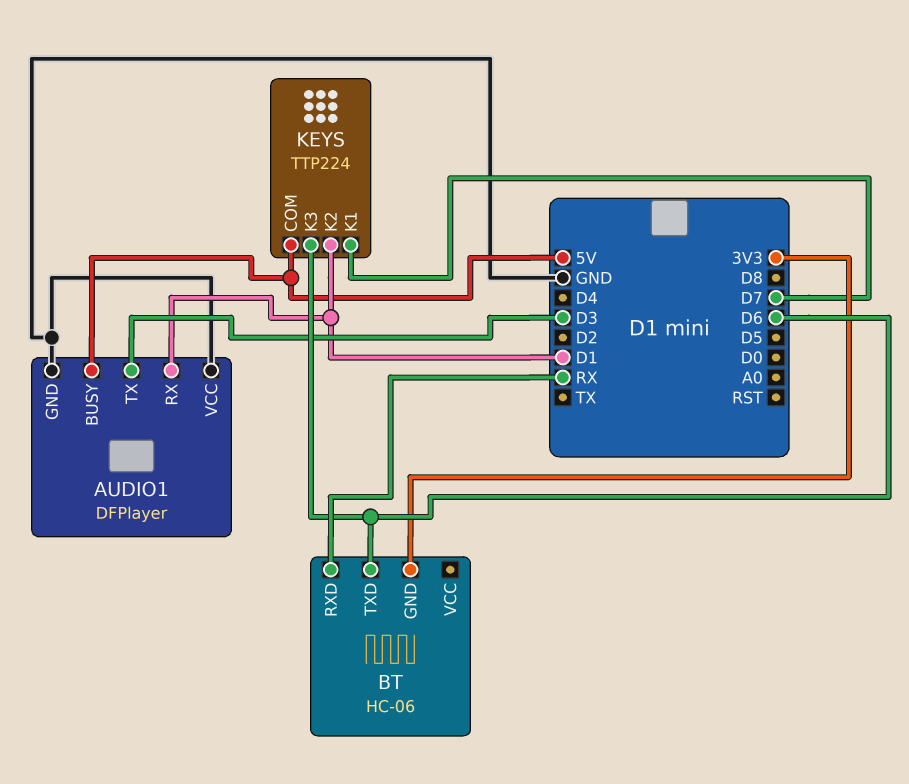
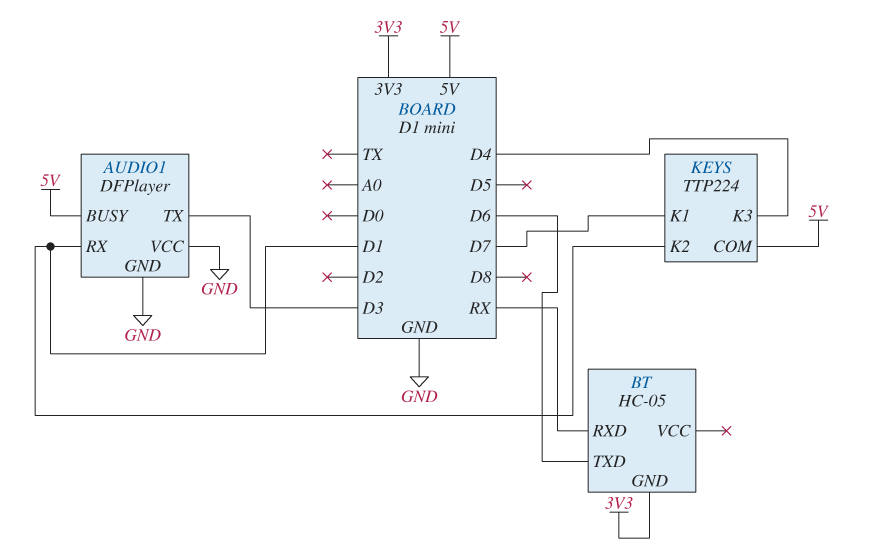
BT: HC-06 -> HC-05
KEYS pin K3: D6 -> D4

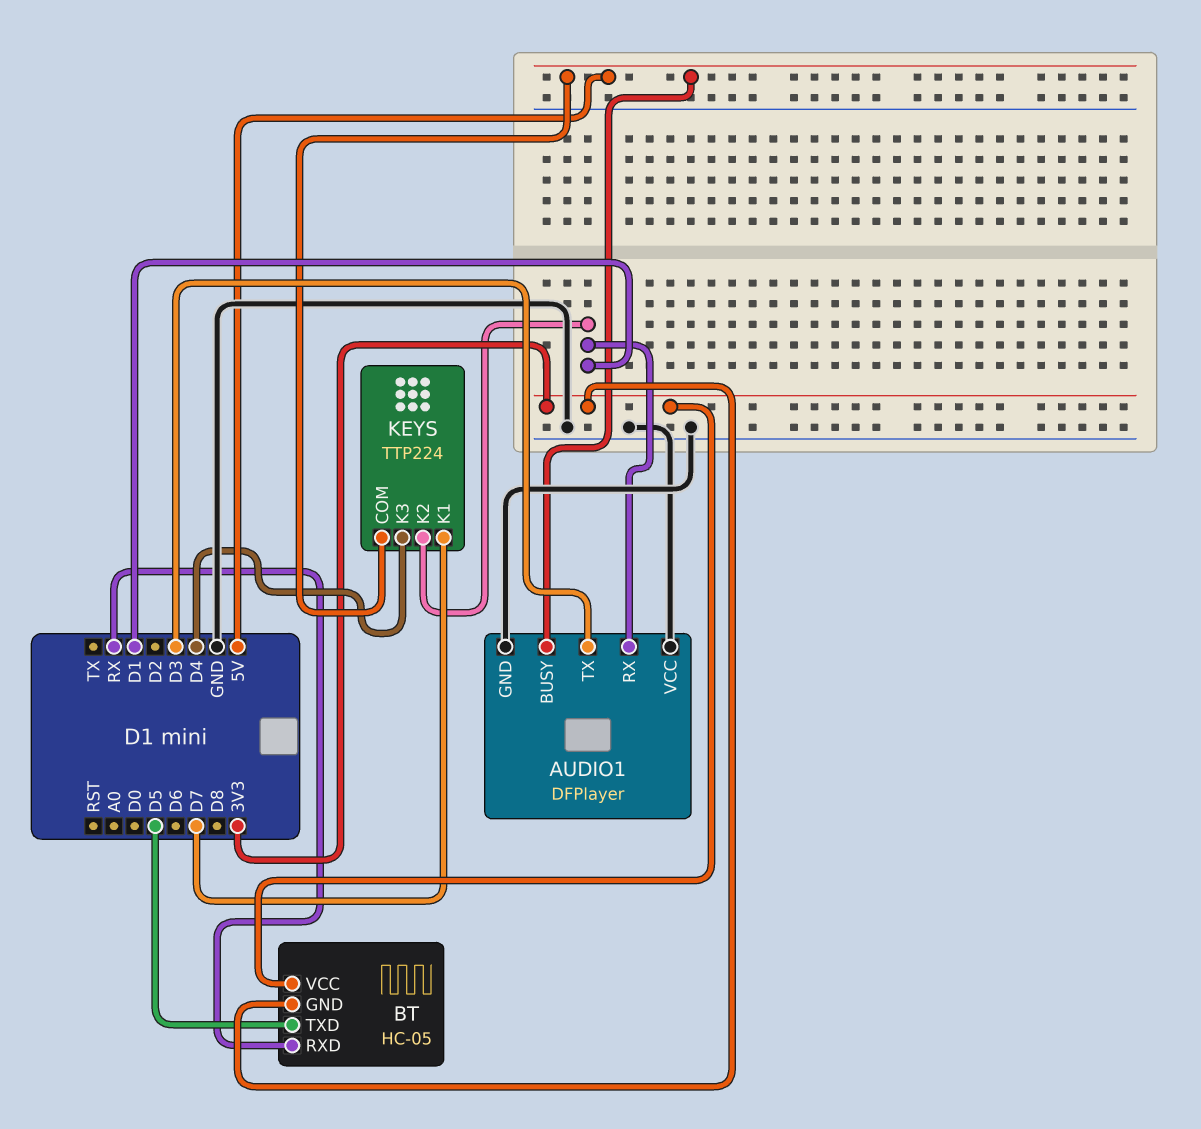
BT pin TXD: D6 -> D5
BT pin VCC: none -> 3V3

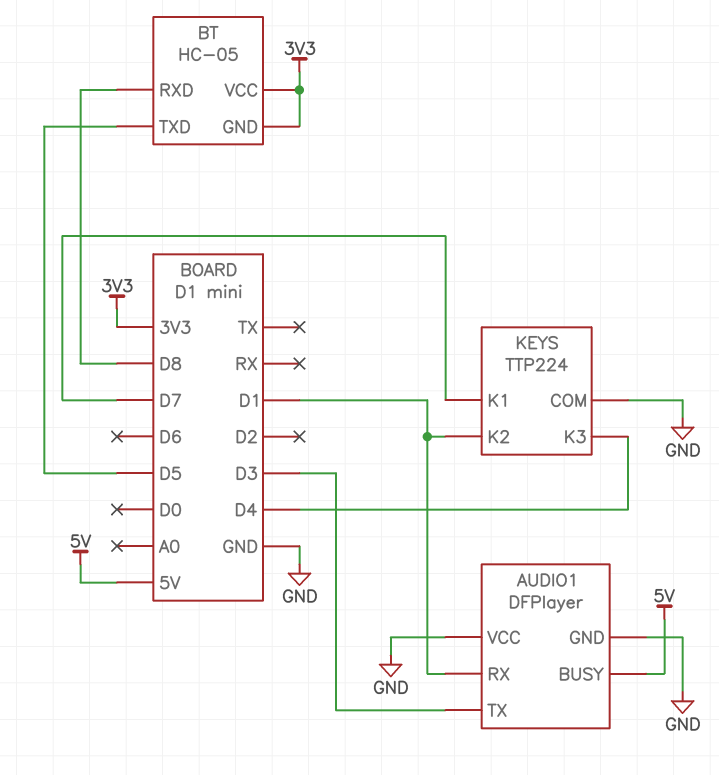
BT pin RXD: RX -> D8
KEYS pin COM: 5V -> GND

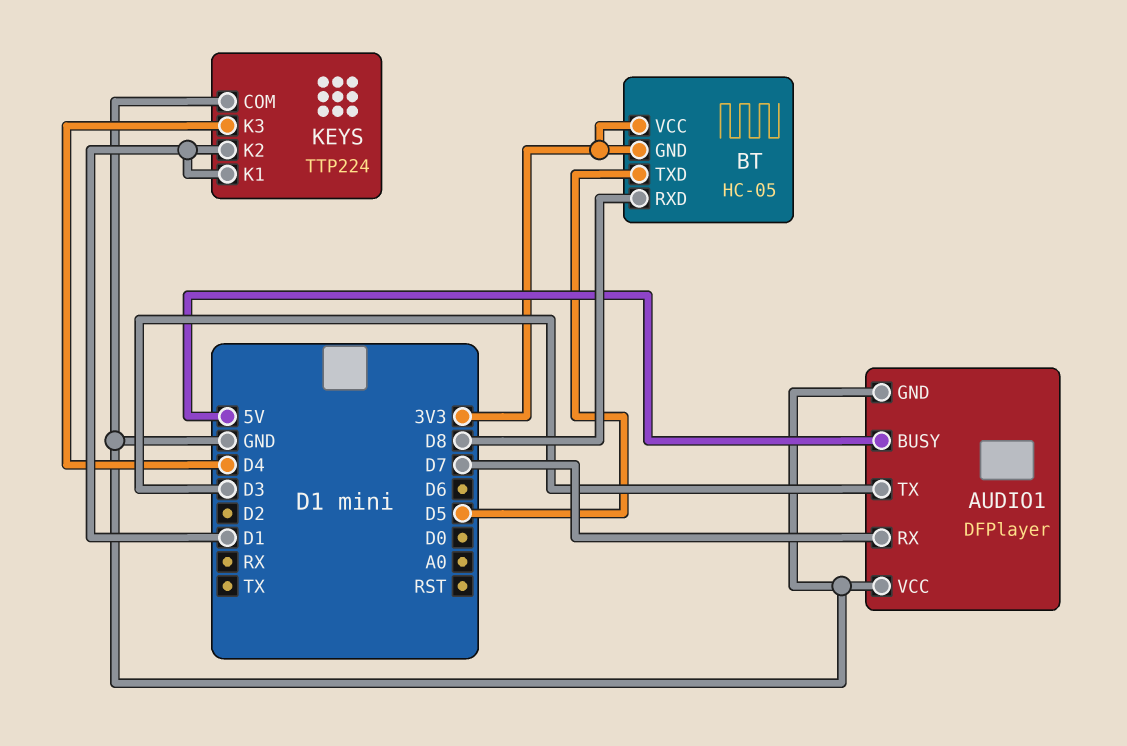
AUDIO1 pin RX: D1 -> D7
KEYS pin K1: D7 -> D1

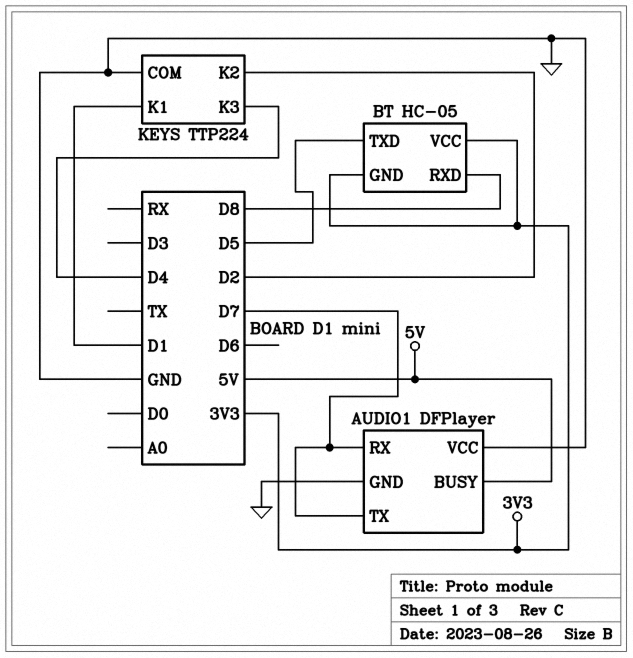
AUDIO1 pin TX: D3 -> D7
KEYS pin K2: D1 -> D2

